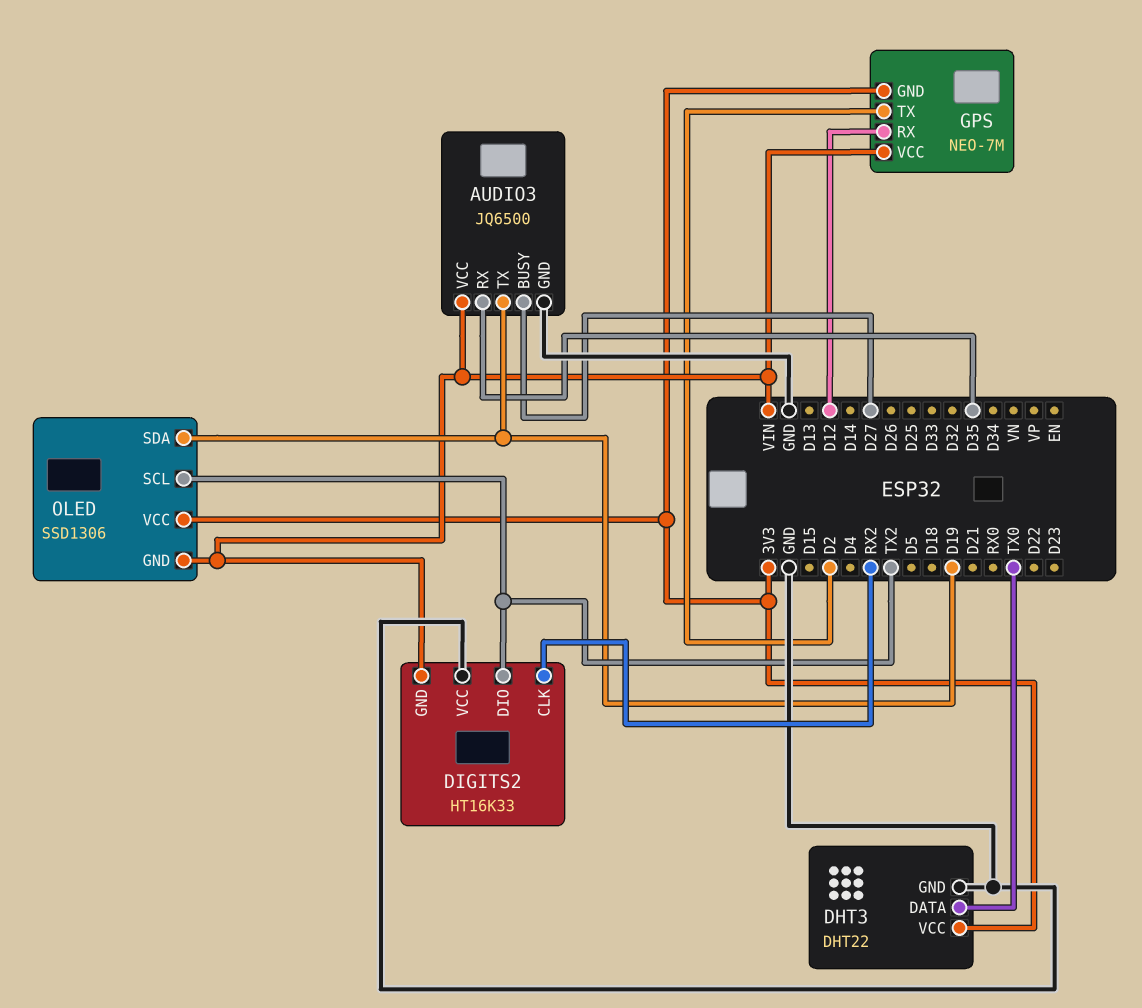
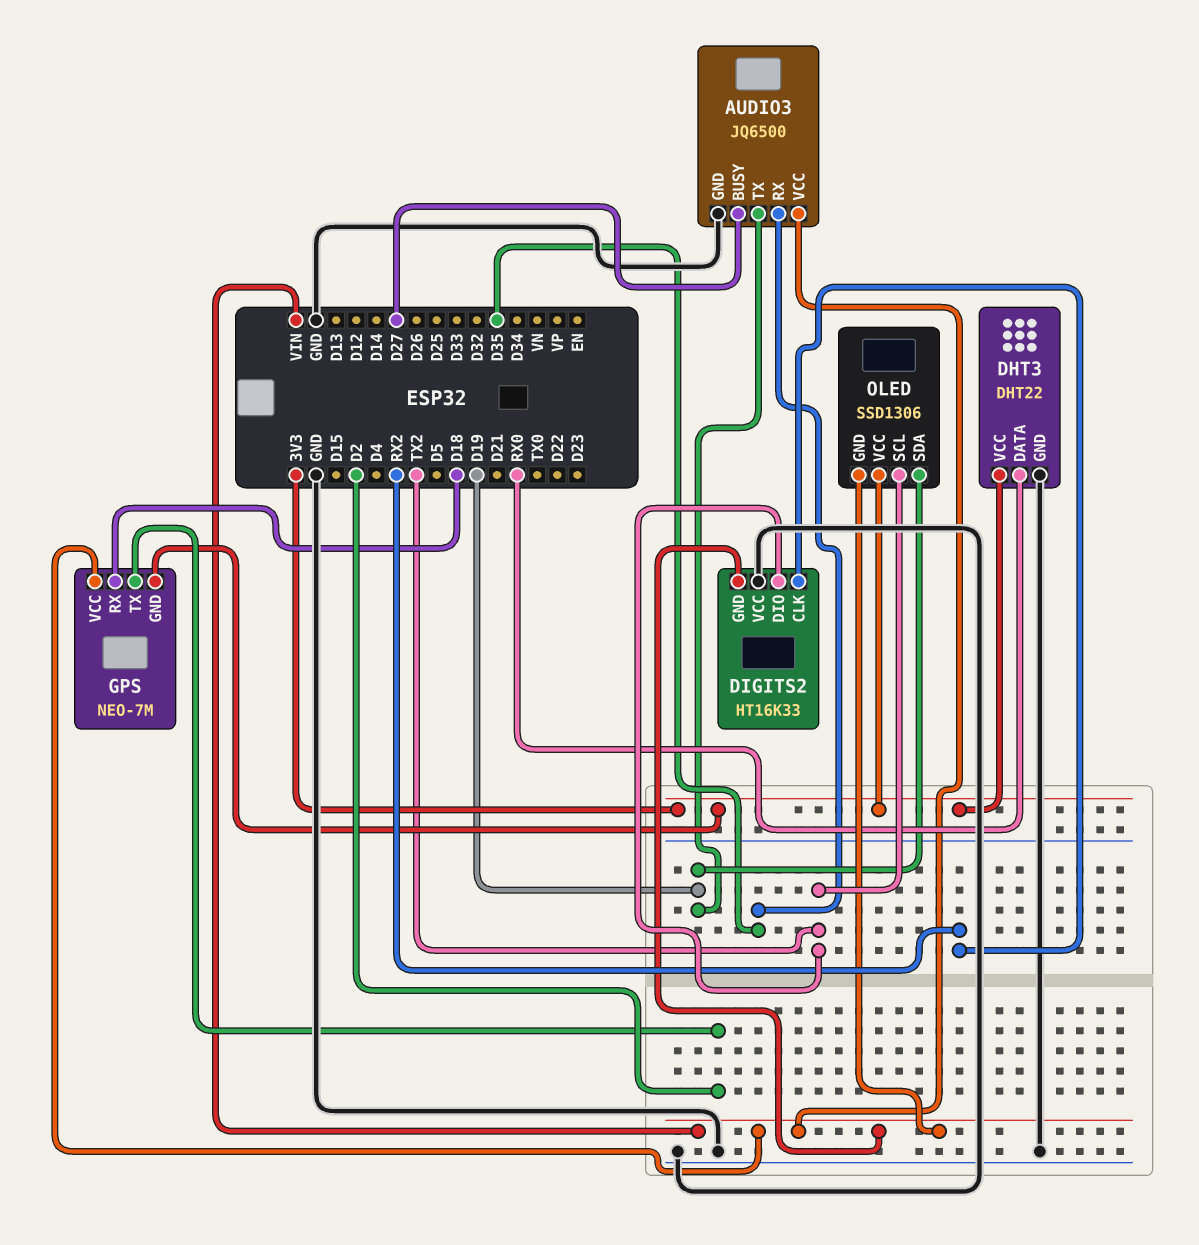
DHT3 pin DATA: TX0 -> RX0
GPS pin RX: D12 -> D18

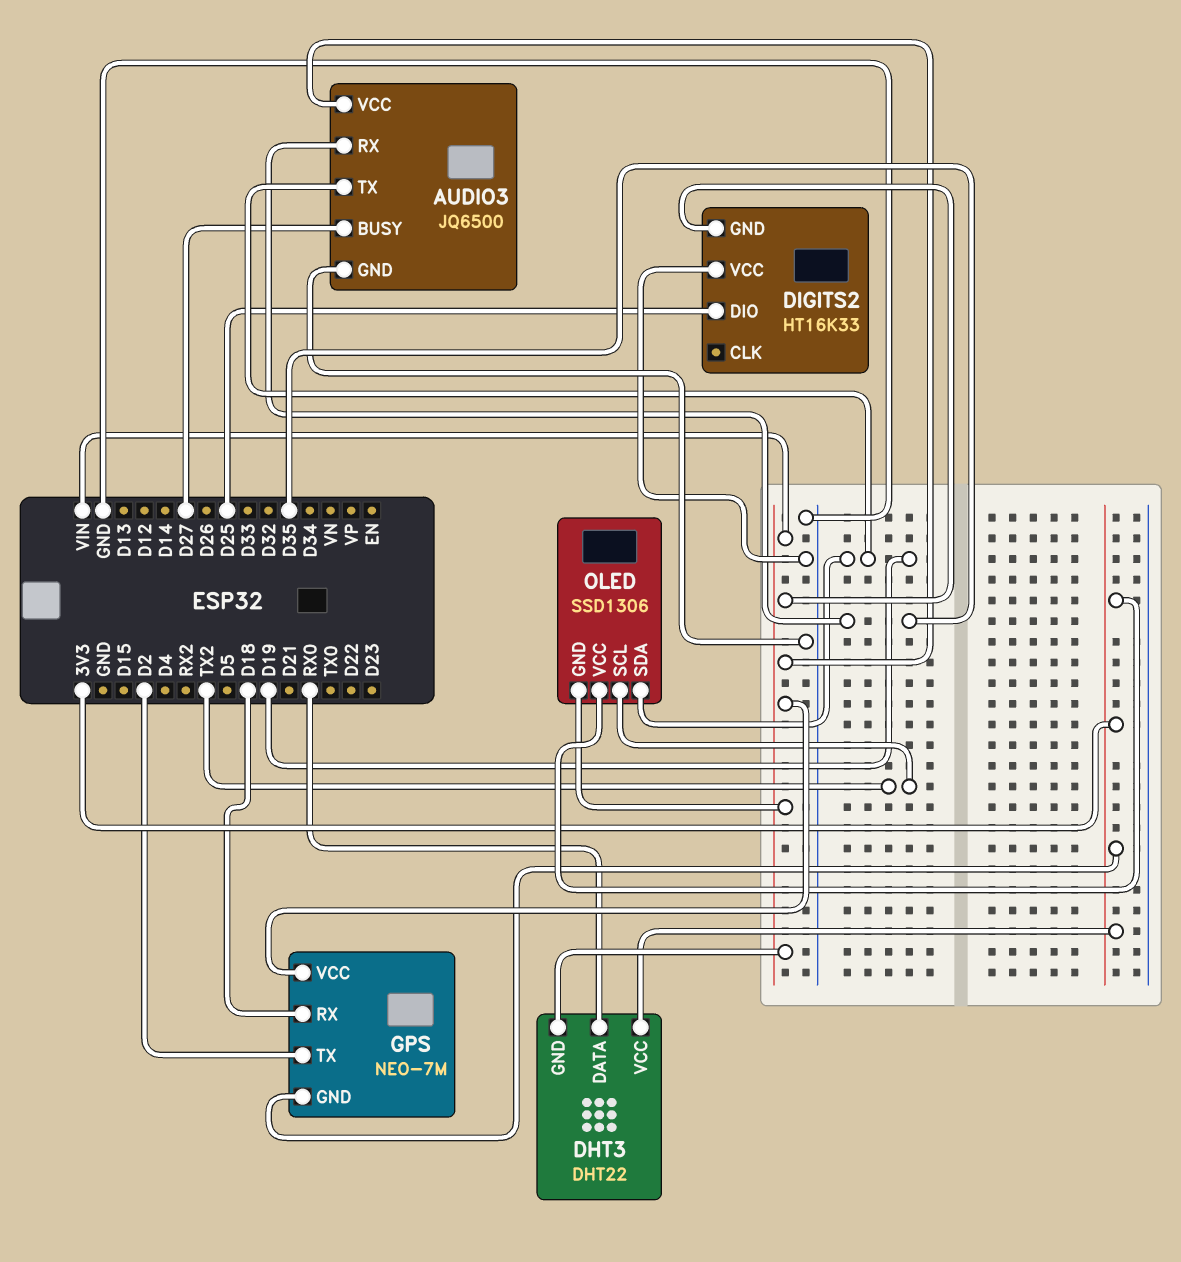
DHT3 pin GND: GND -> VIN
DIGITS2 pin CLK: RX2 -> none
DIGITS2 pin DIO: TX2 -> D25

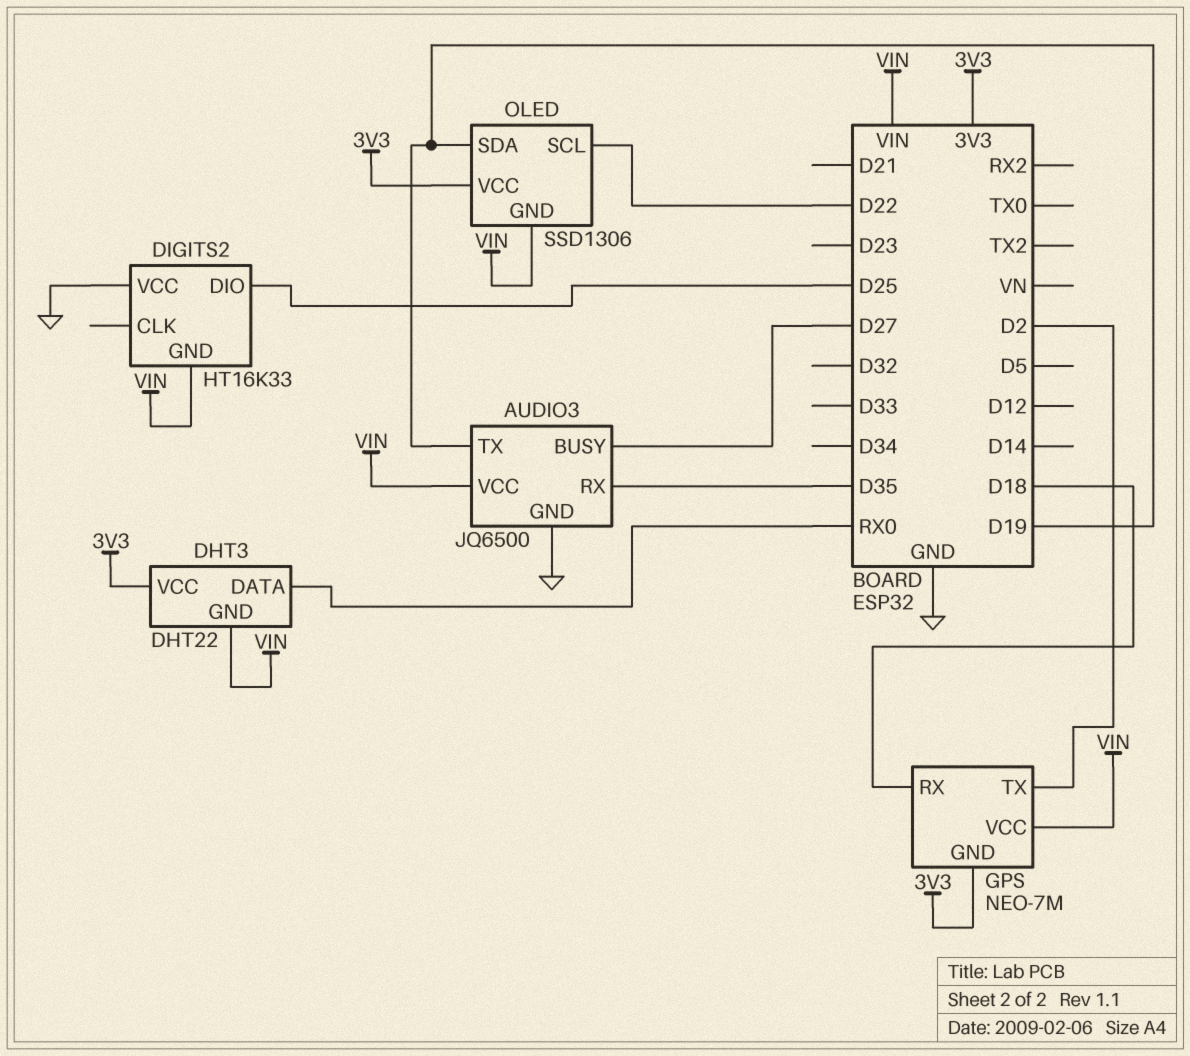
OLED pin SCL: TX2 -> D22

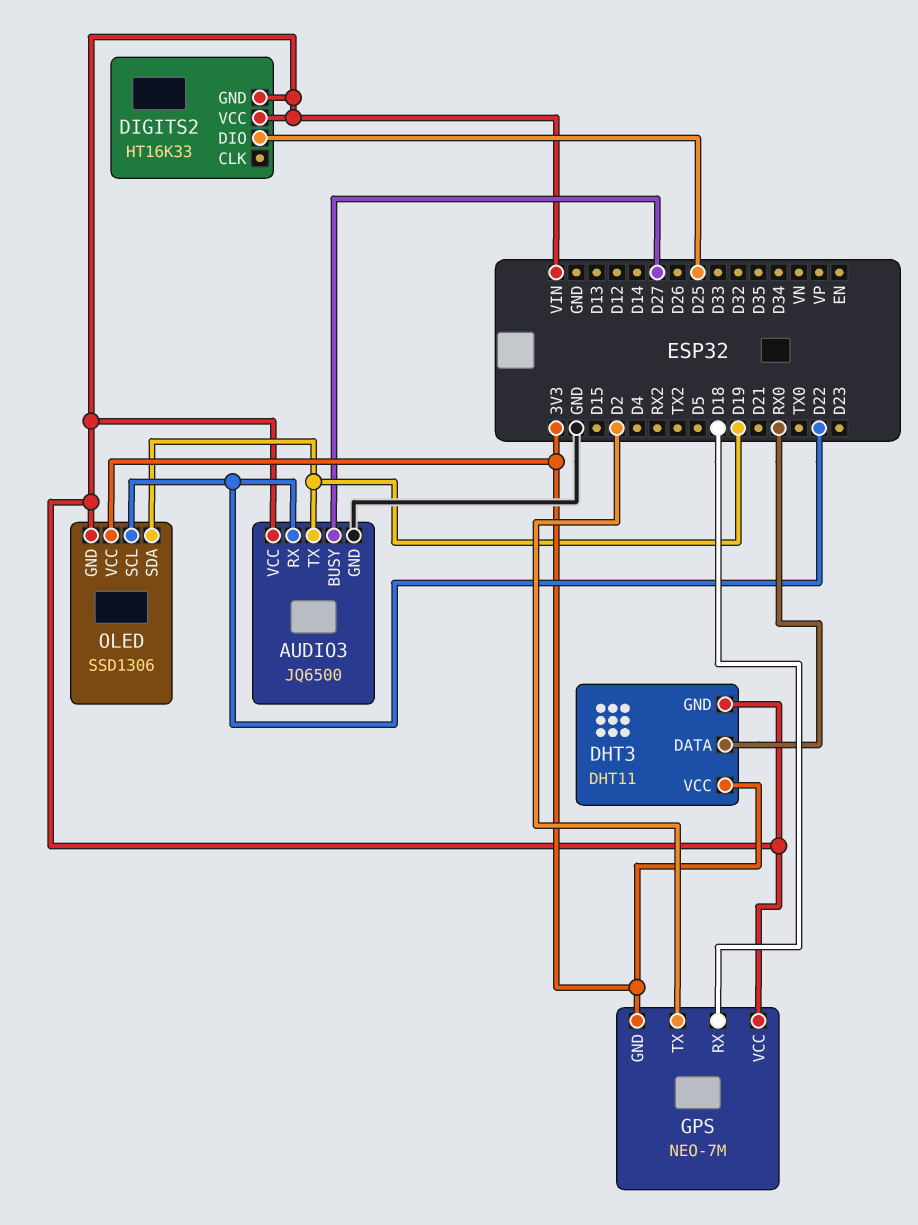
AUDIO3 pin RX: D35 -> D22
DHT3: DHT22 -> DHT11
DIGITS2 pin VCC: GND -> VIN

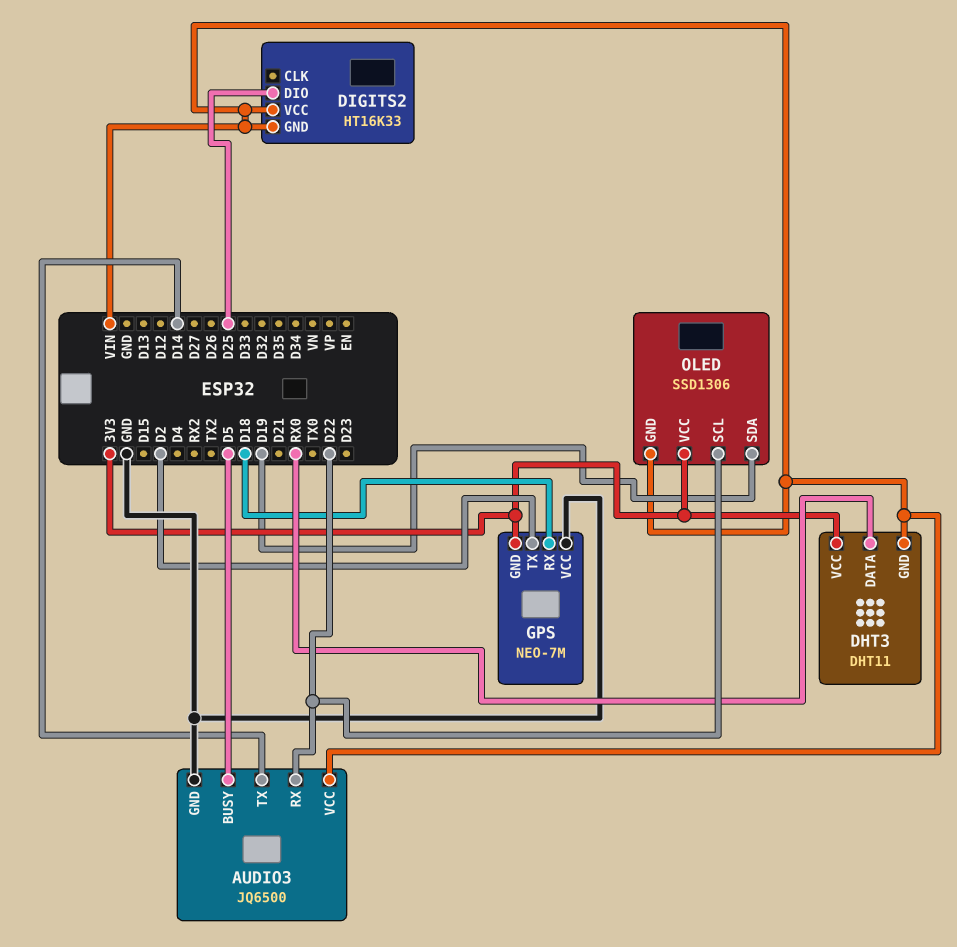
AUDIO3 pin BUSY: D27 -> D5
AUDIO3 pin TX: D19 -> D14
GPS pin VCC: VIN -> GND

